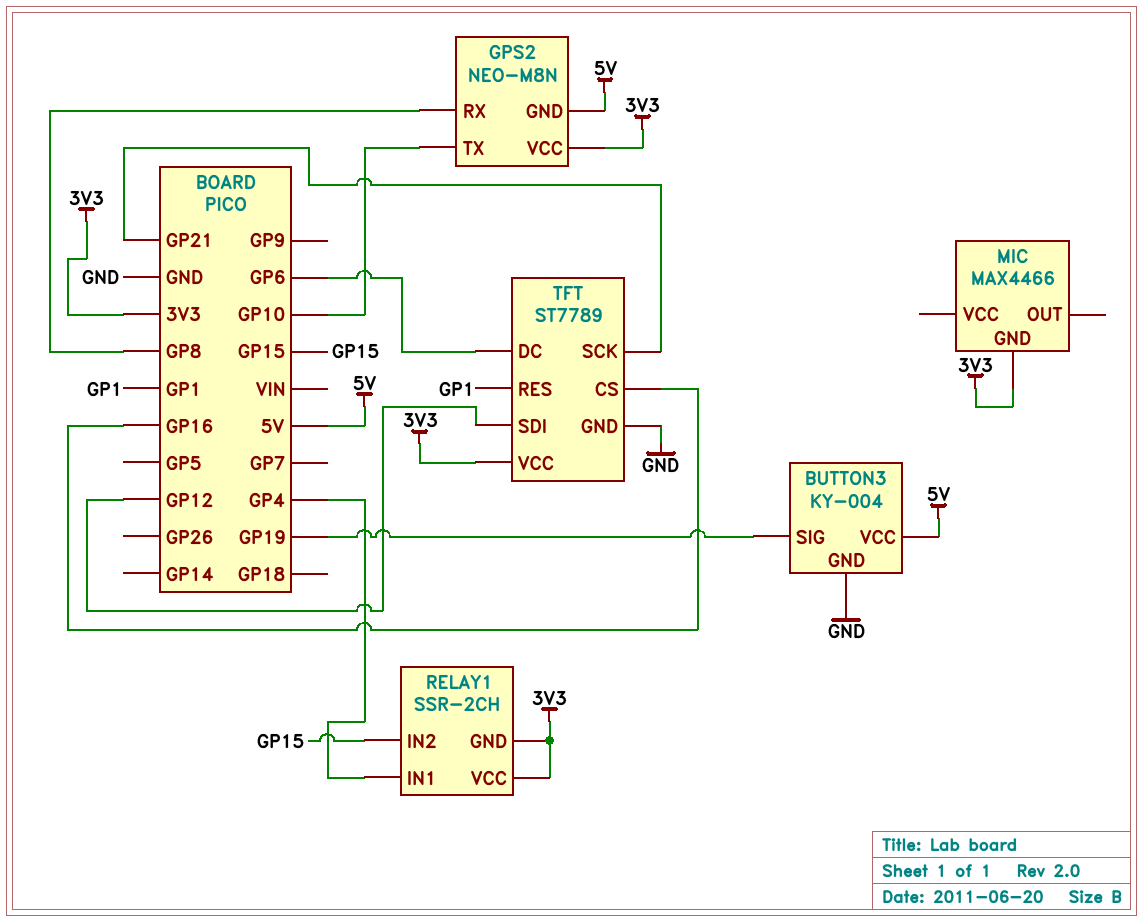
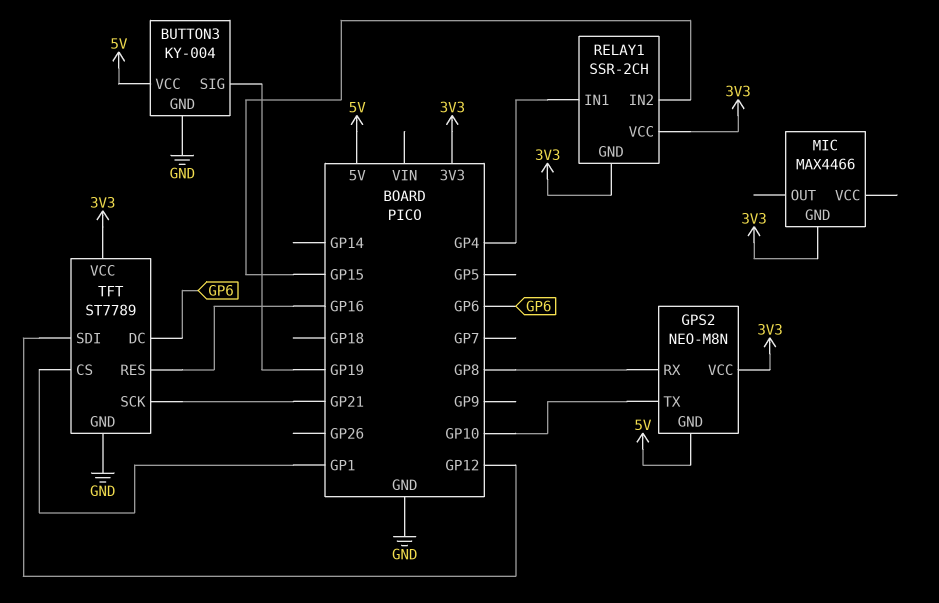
TFT pin CS: GP16 -> GP1
TFT pin RES: GP1 -> GP16

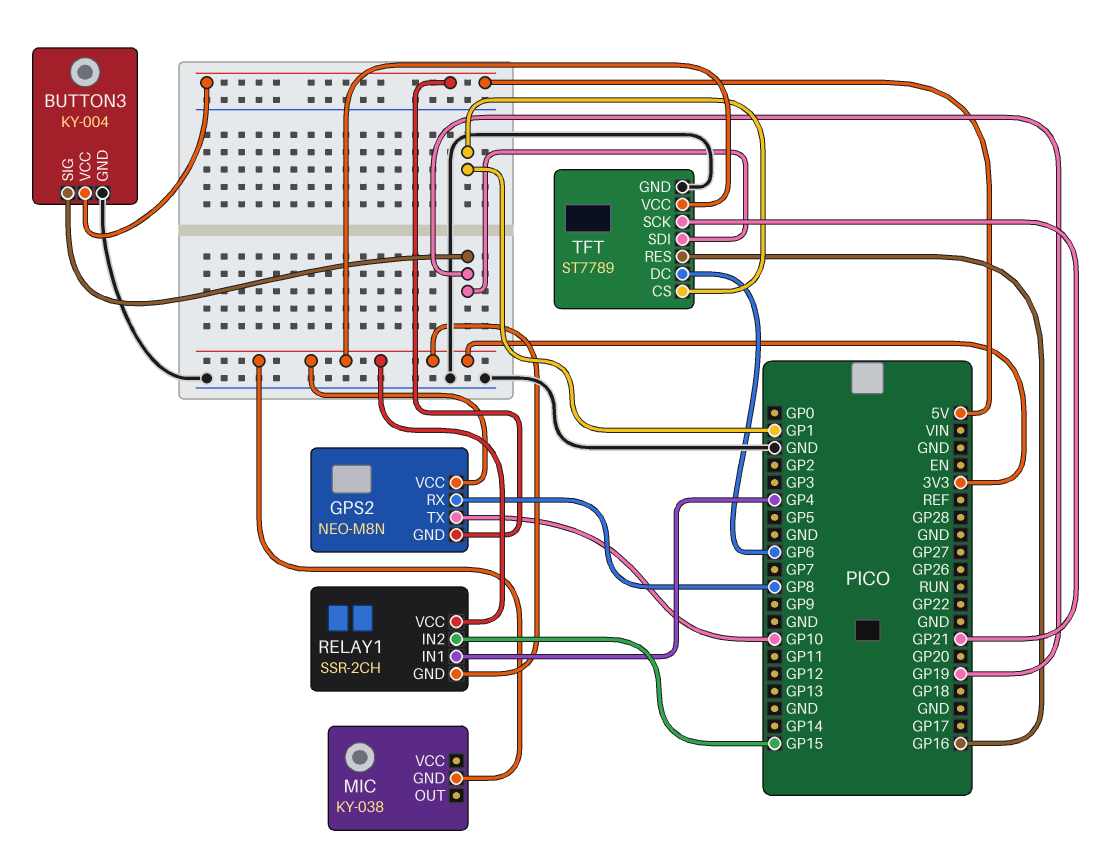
MIC: MAX4466 -> KY-038
TFT pin SDI: GP12 -> GP19

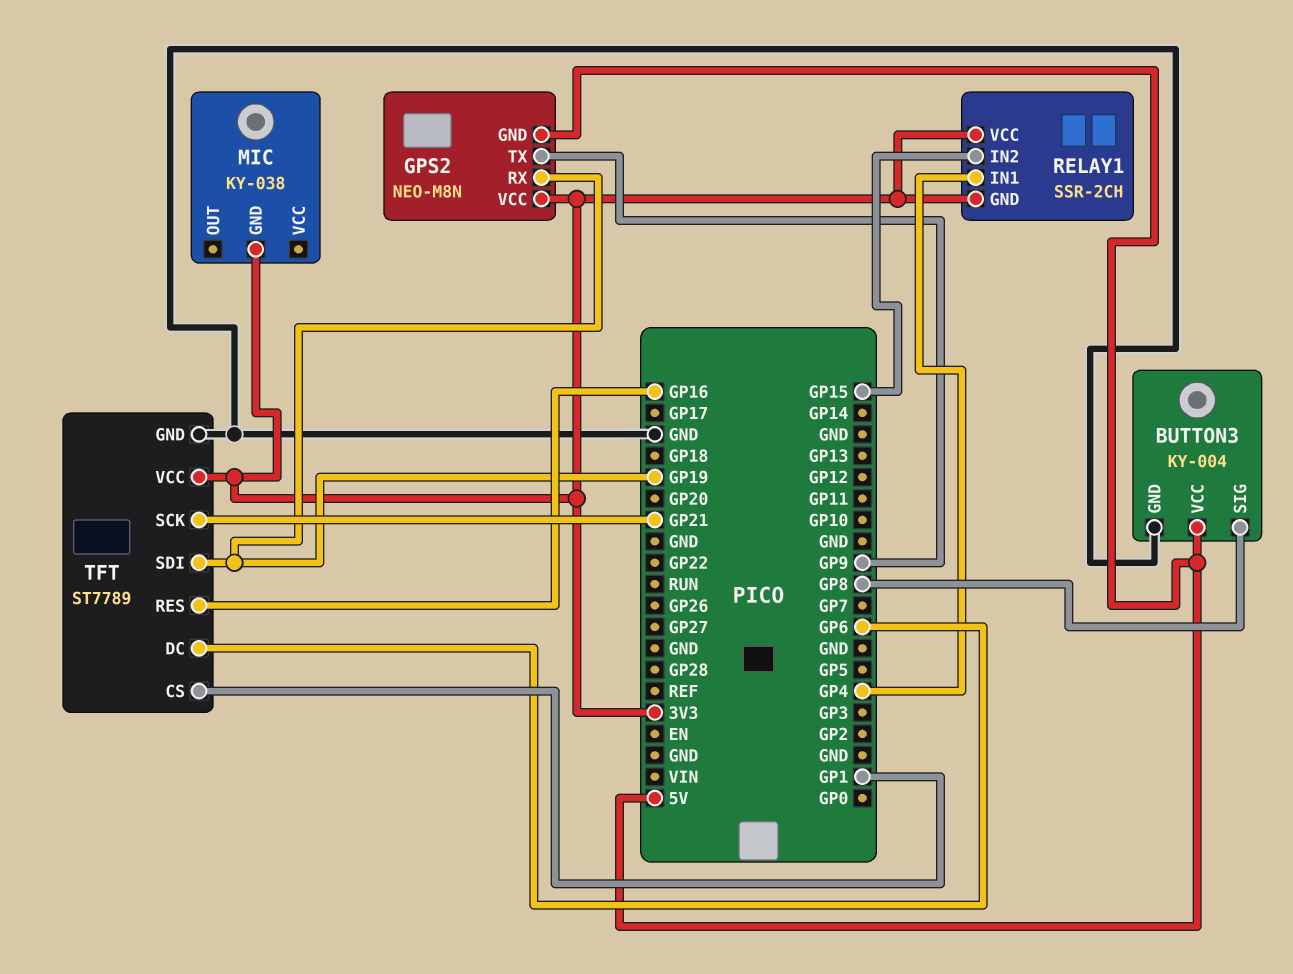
BUTTON3 pin SIG: GP19 -> GP8
GPS2 pin RX: GP8 -> GP19
GPS2 pin TX: GP10 -> GP9

